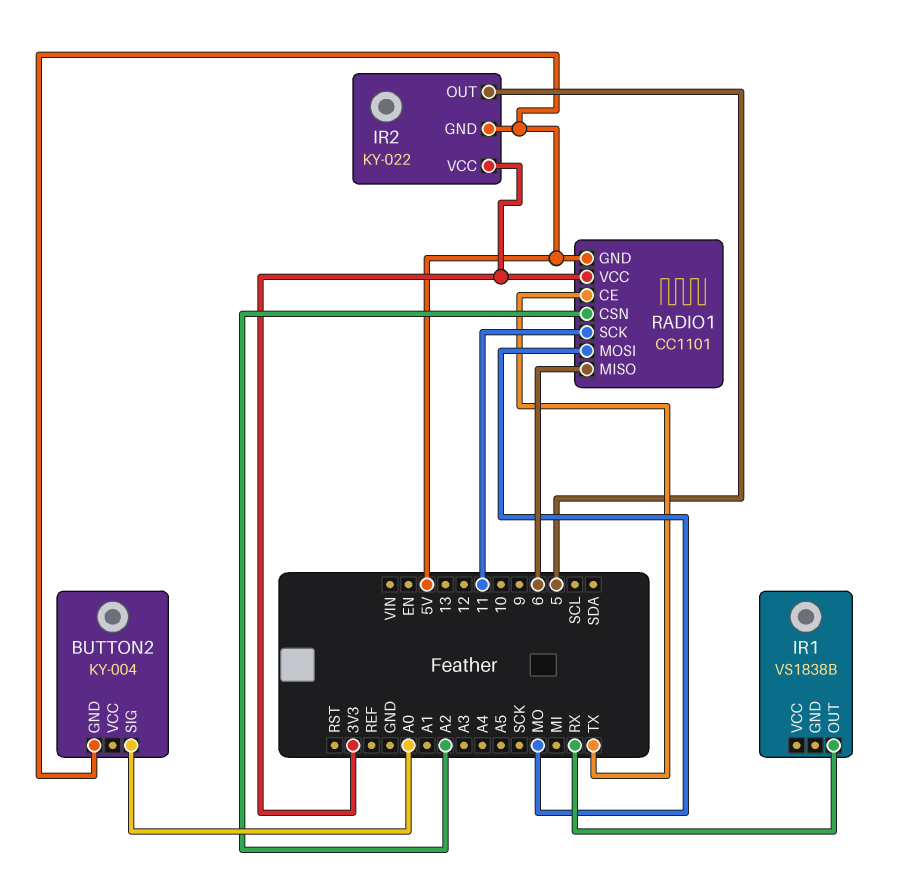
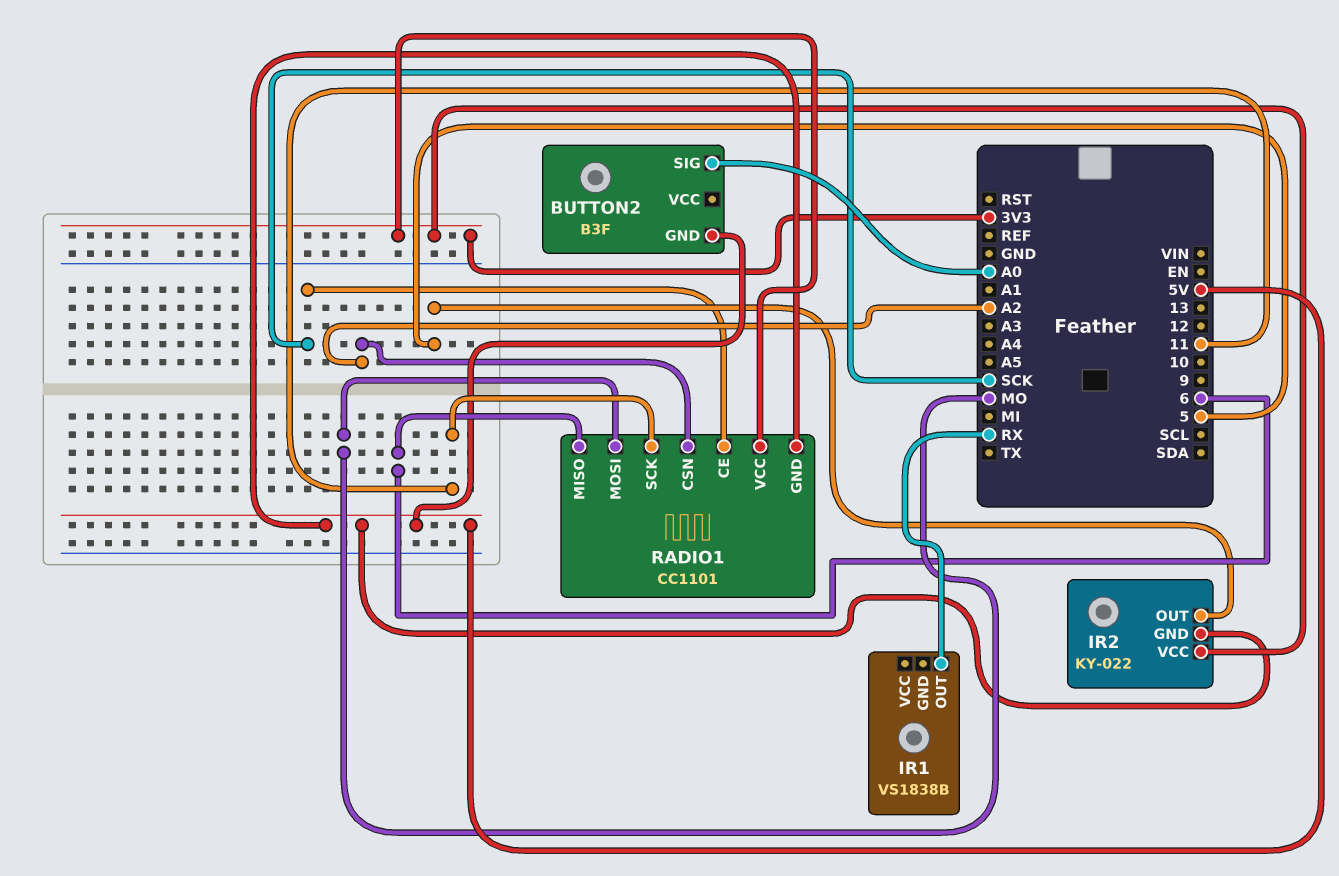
BUTTON2: KY-004 -> B3F
RADIO1 pin CE: TX -> SCK

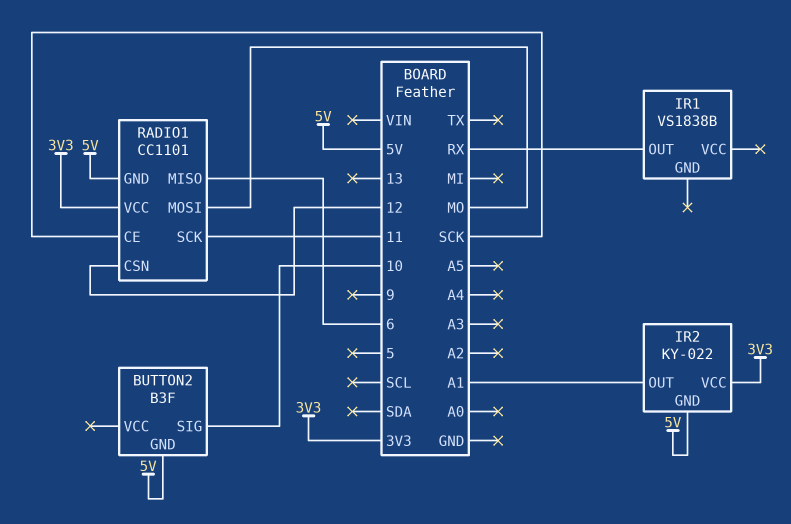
BUTTON2 pin SIG: A0 -> 10
IR2 pin OUT: 5 -> A1
RADIO1 pin CSN: A2 -> 12

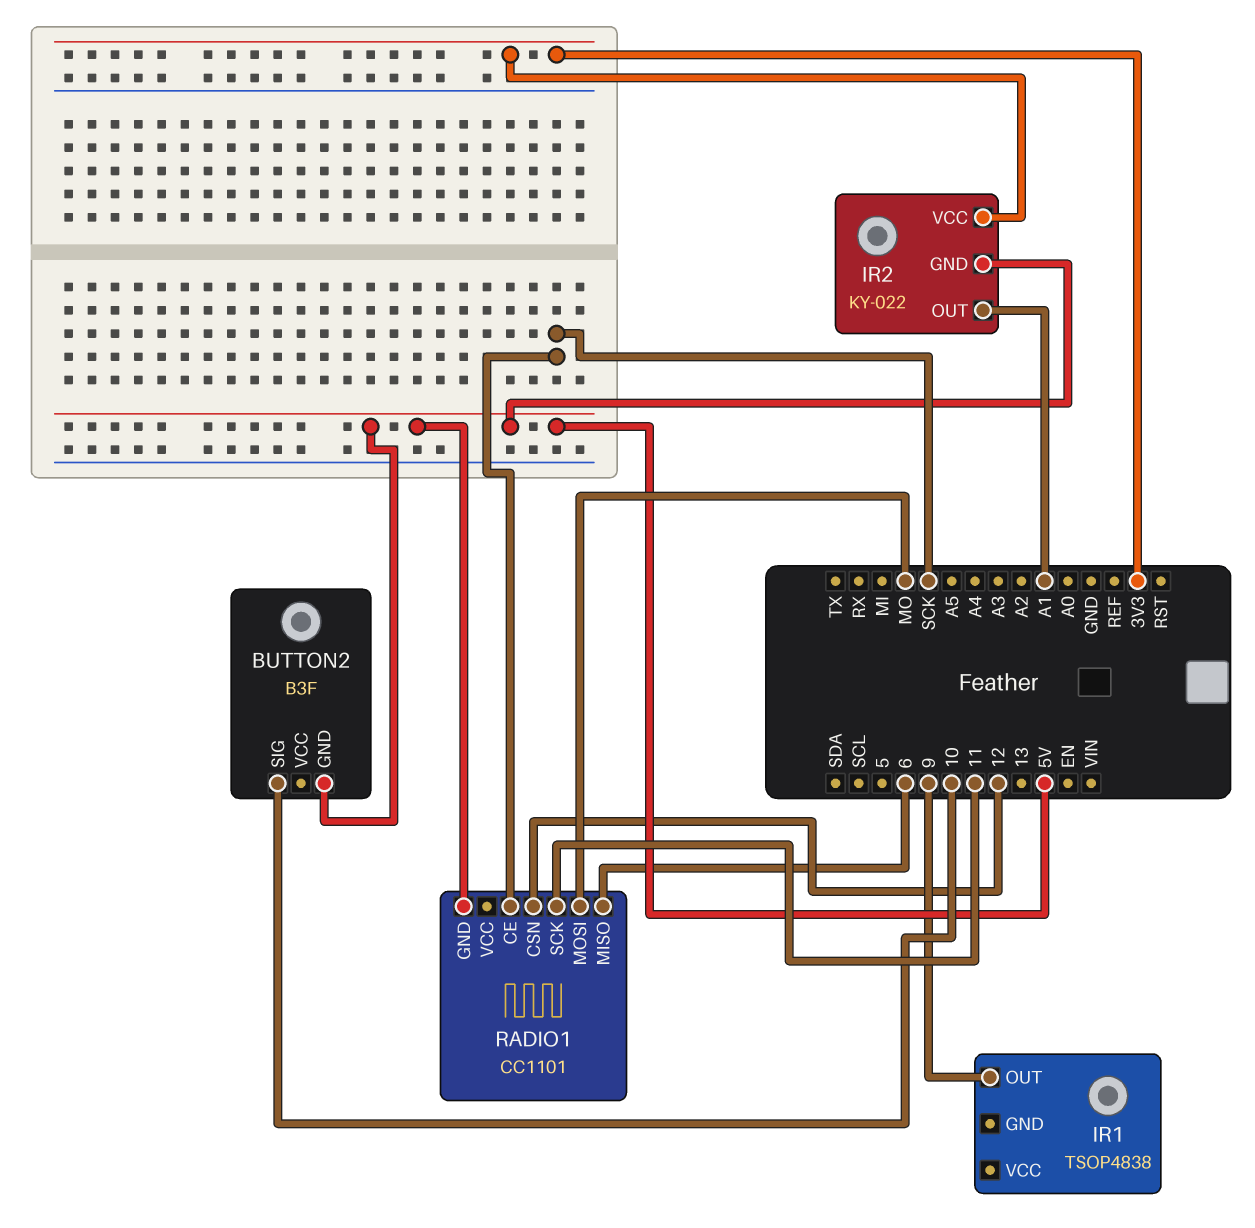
IR1: VS1838B -> TSOP4838
IR1 pin OUT: RX -> 9
RADIO1 pin VCC: 3V3 -> none

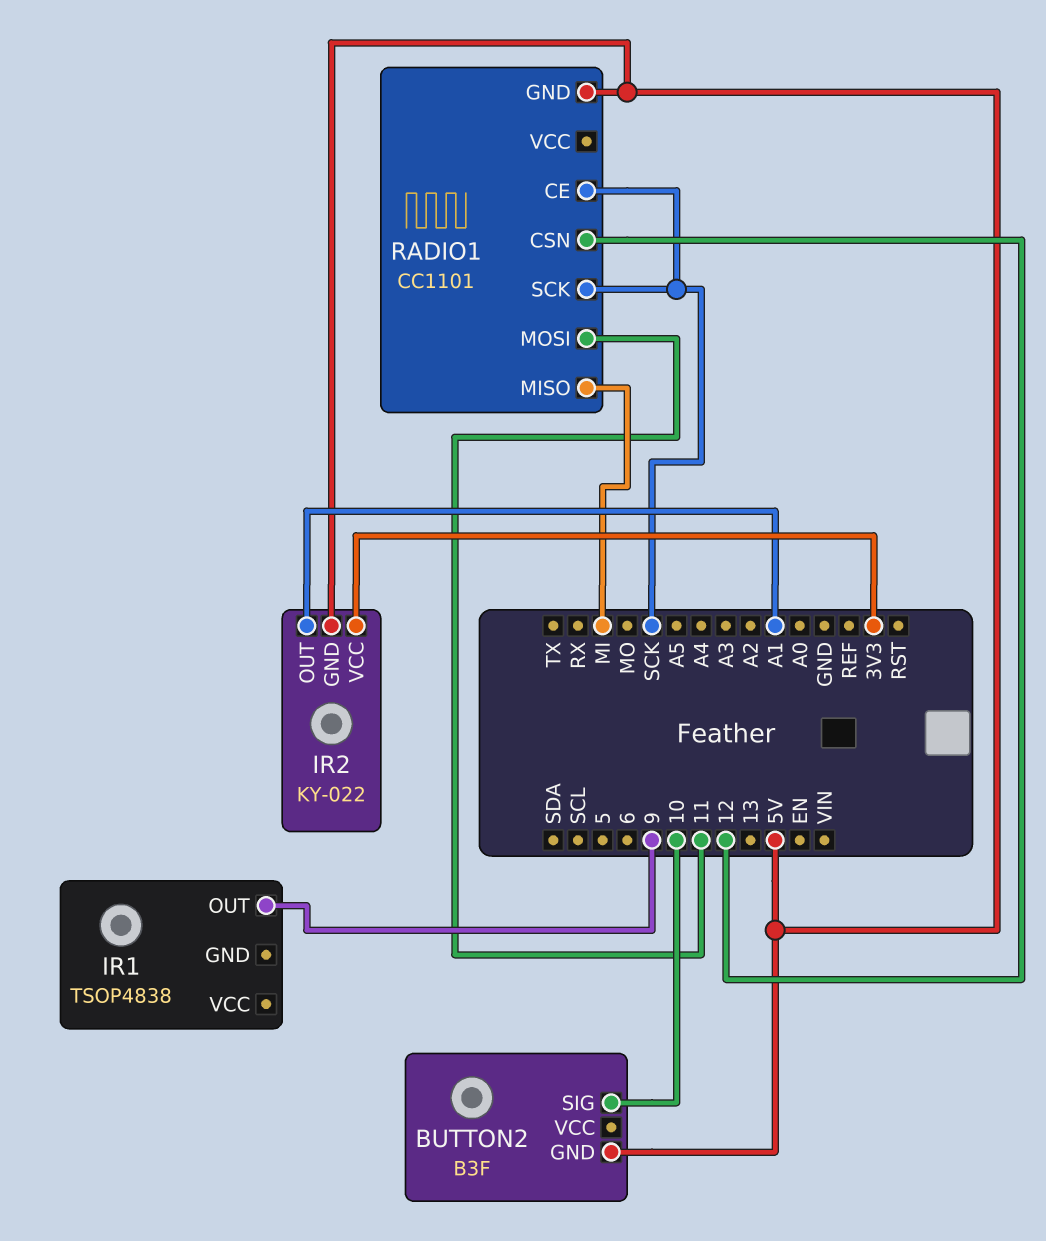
RADIO1 pin MISO: 6 -> MI
RADIO1 pin MOSI: MO -> 11
RADIO1 pin SCK: 11 -> SCK

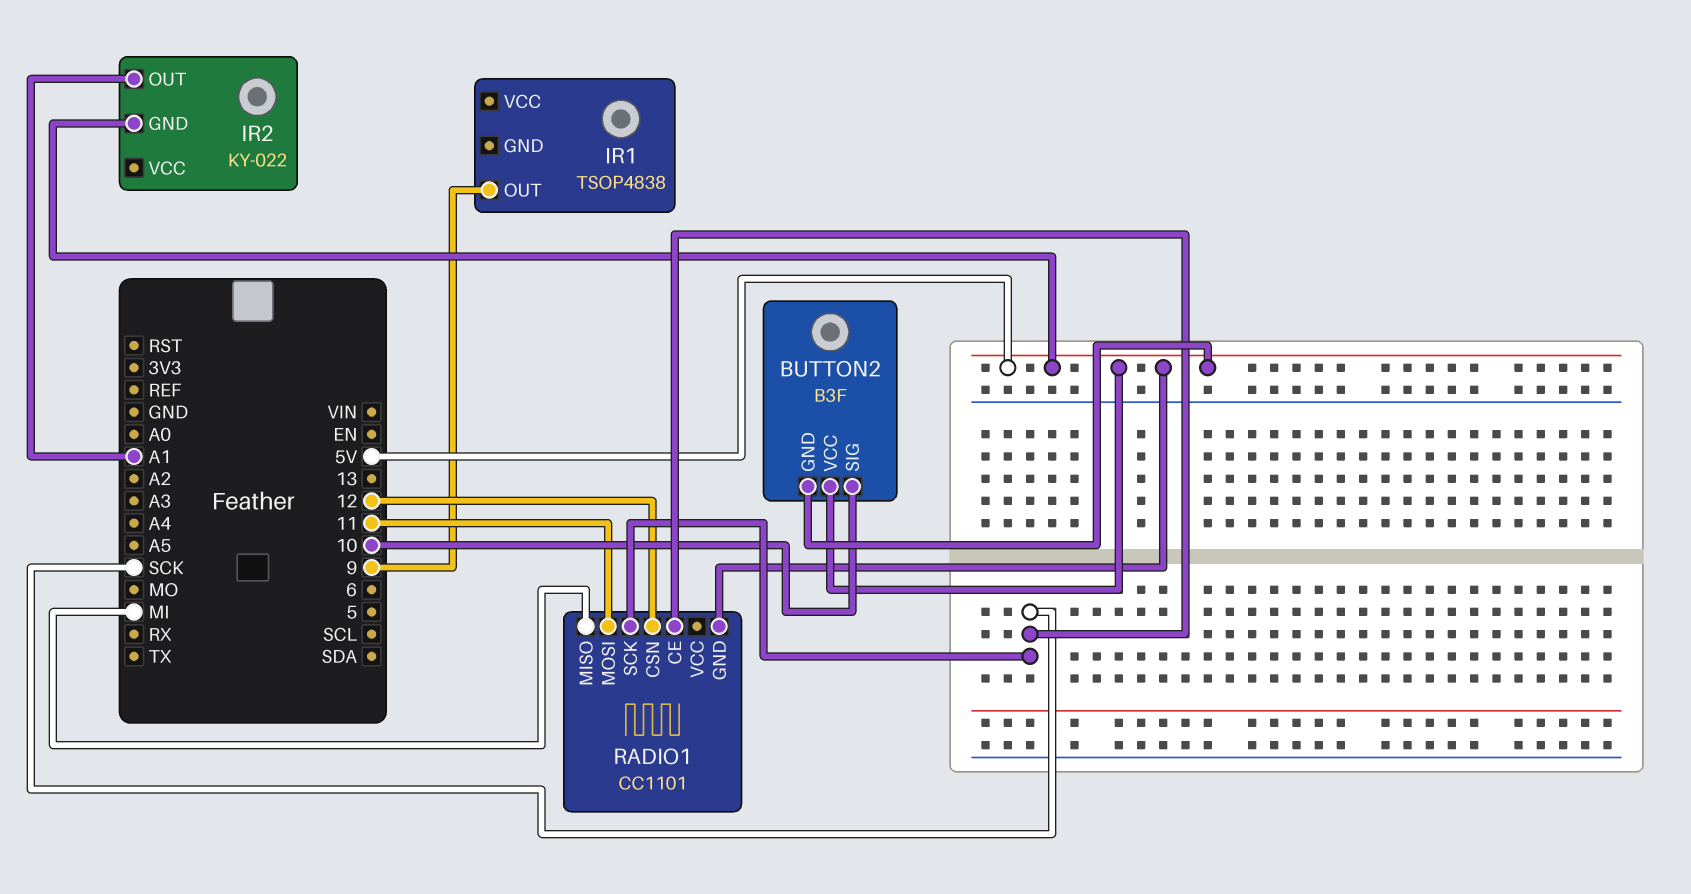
BUTTON2 pin VCC: none -> 5V
IR2 pin VCC: 3V3 -> none

